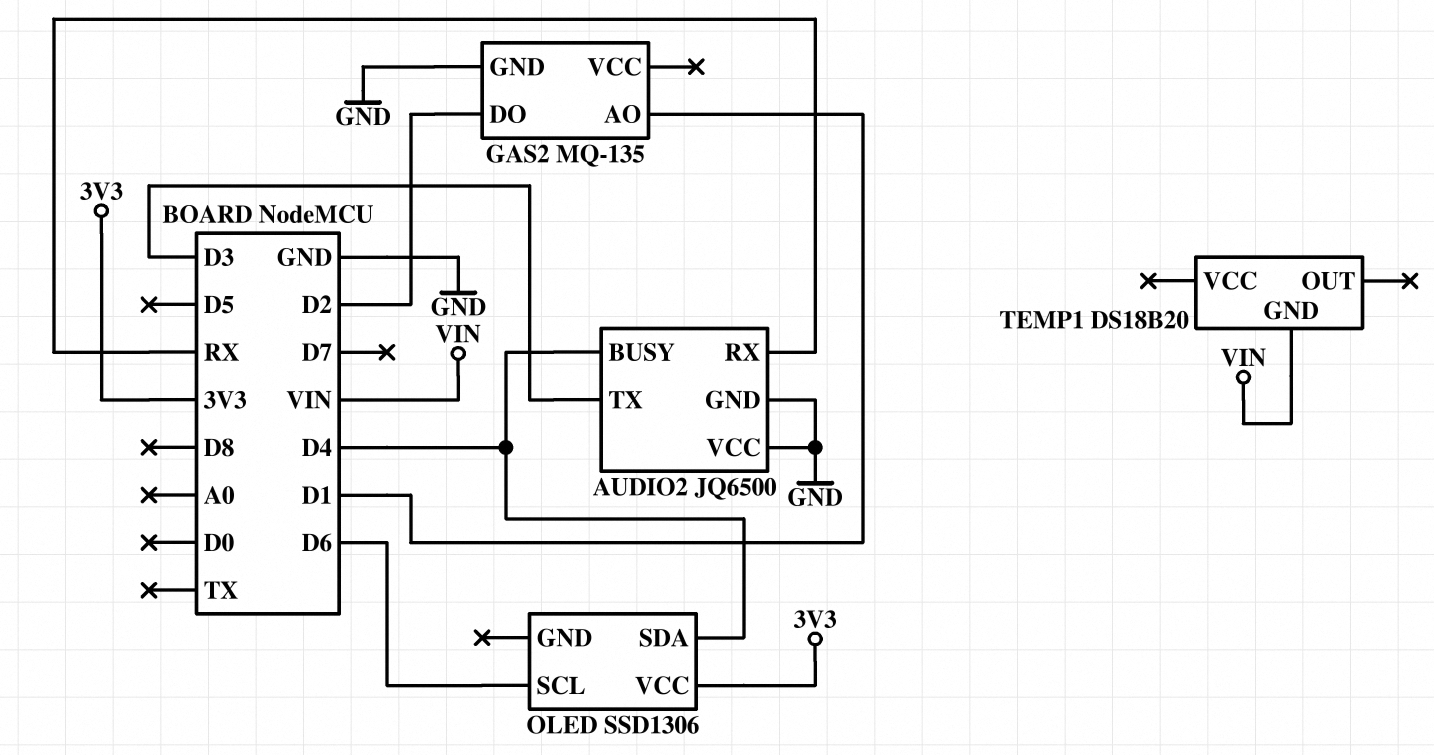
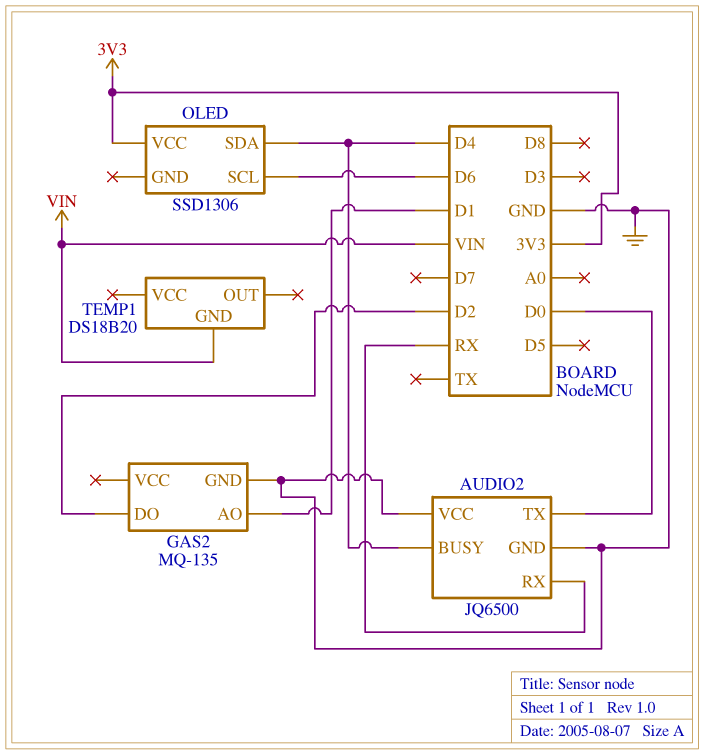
AUDIO2 pin TX: D3 -> D0

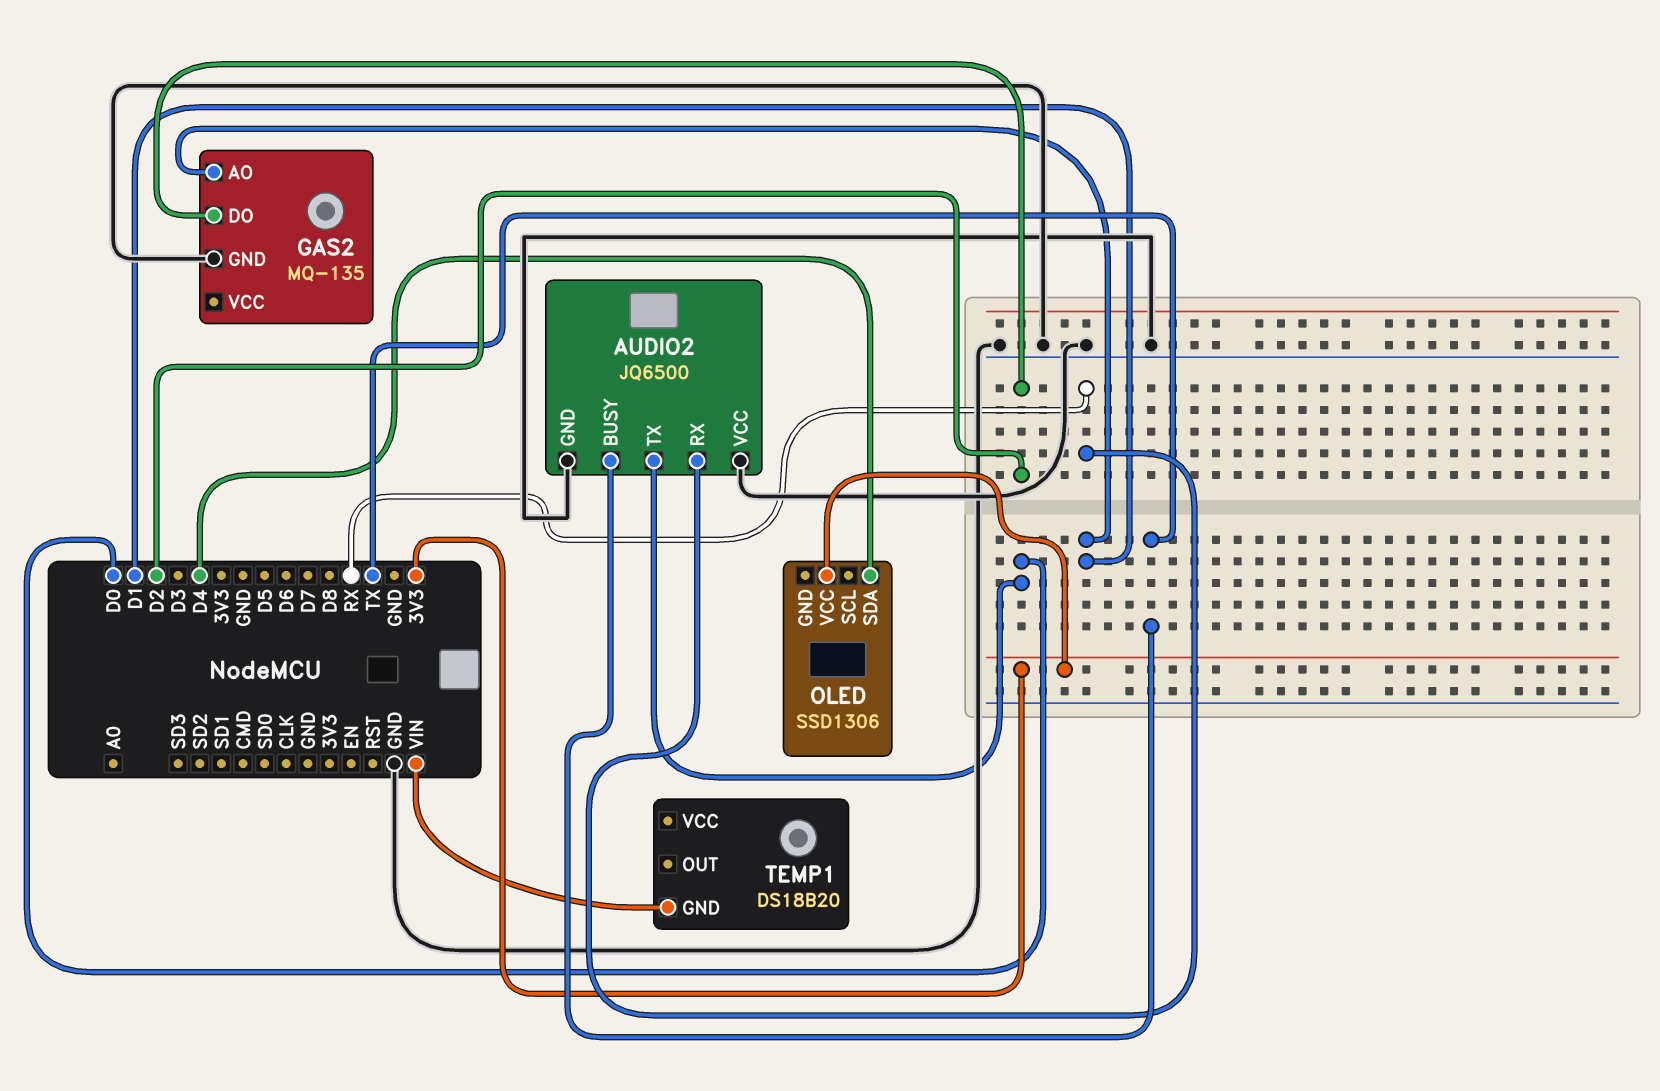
AUDIO2 pin BUSY: D4 -> TX
OLED pin SCL: D6 -> none

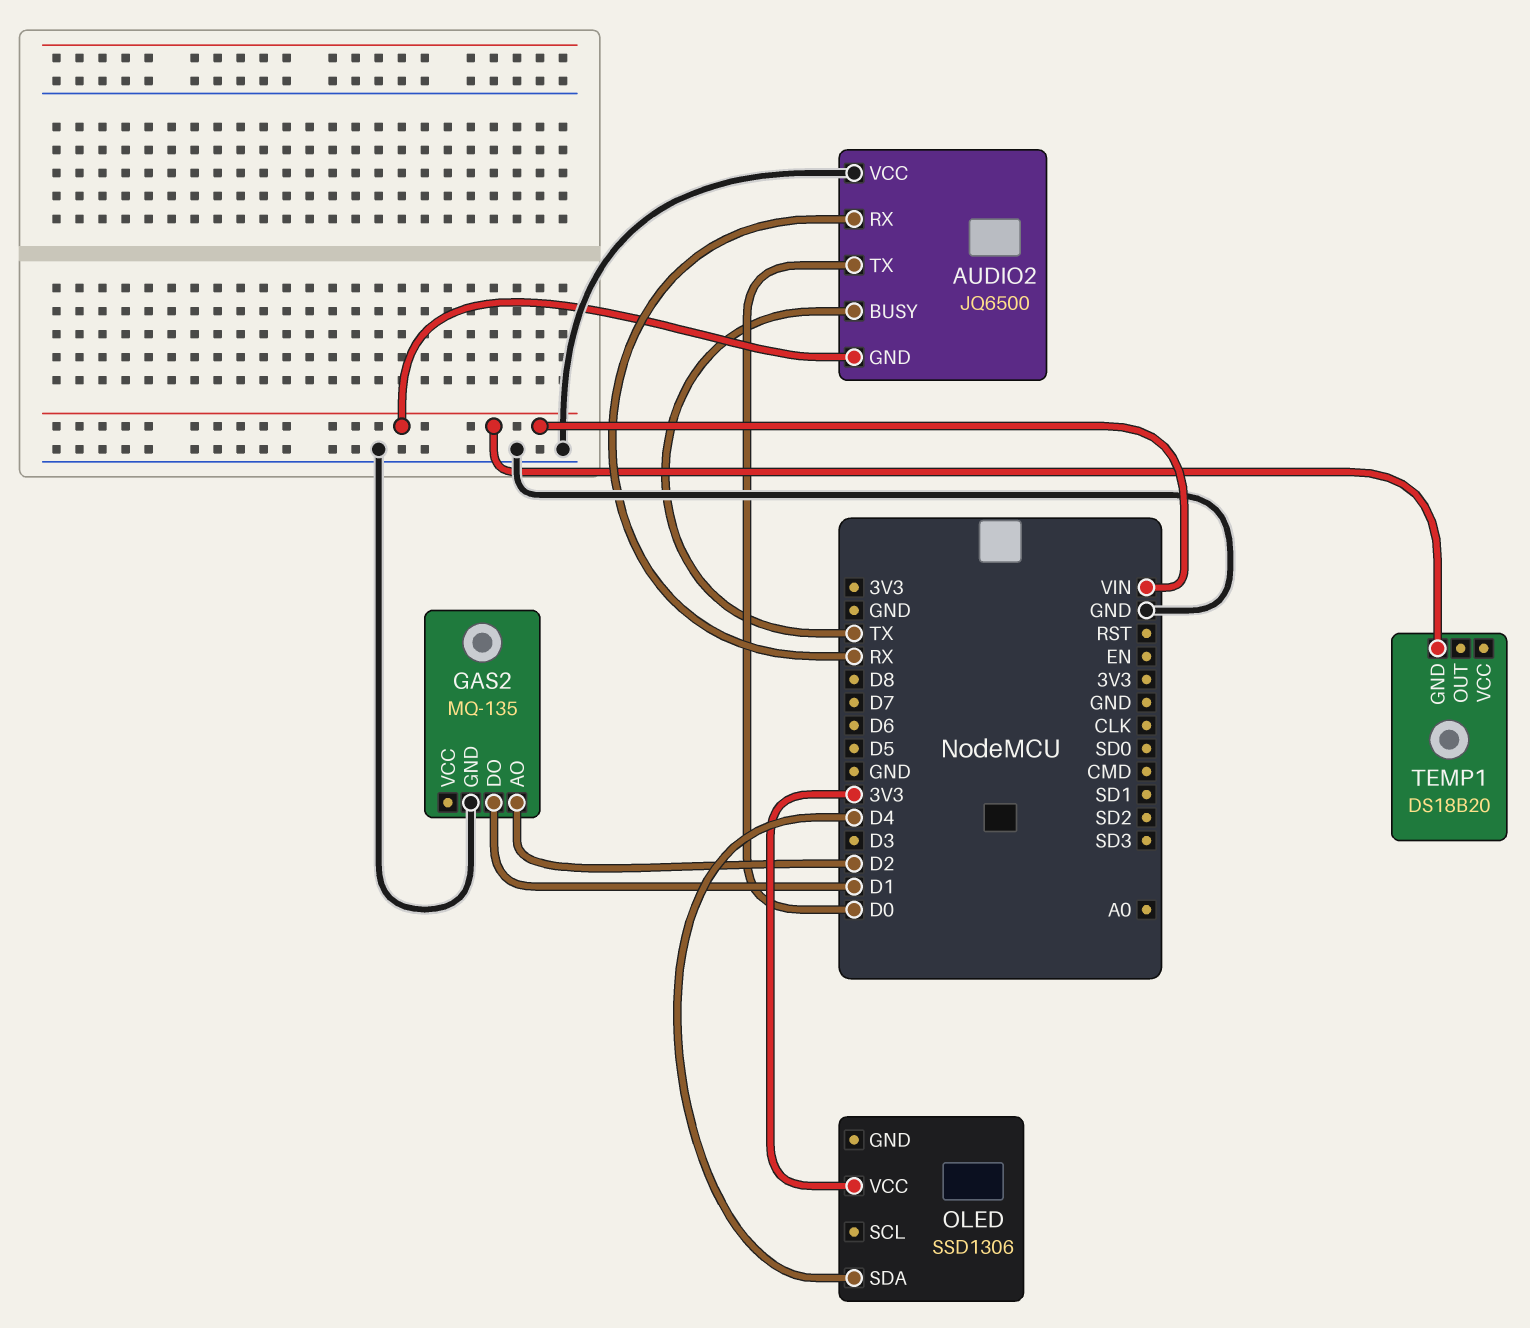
AUDIO2 pin GND: GND -> VIN
GAS2 pin AO: D1 -> D2
GAS2 pin DO: D2 -> D1

